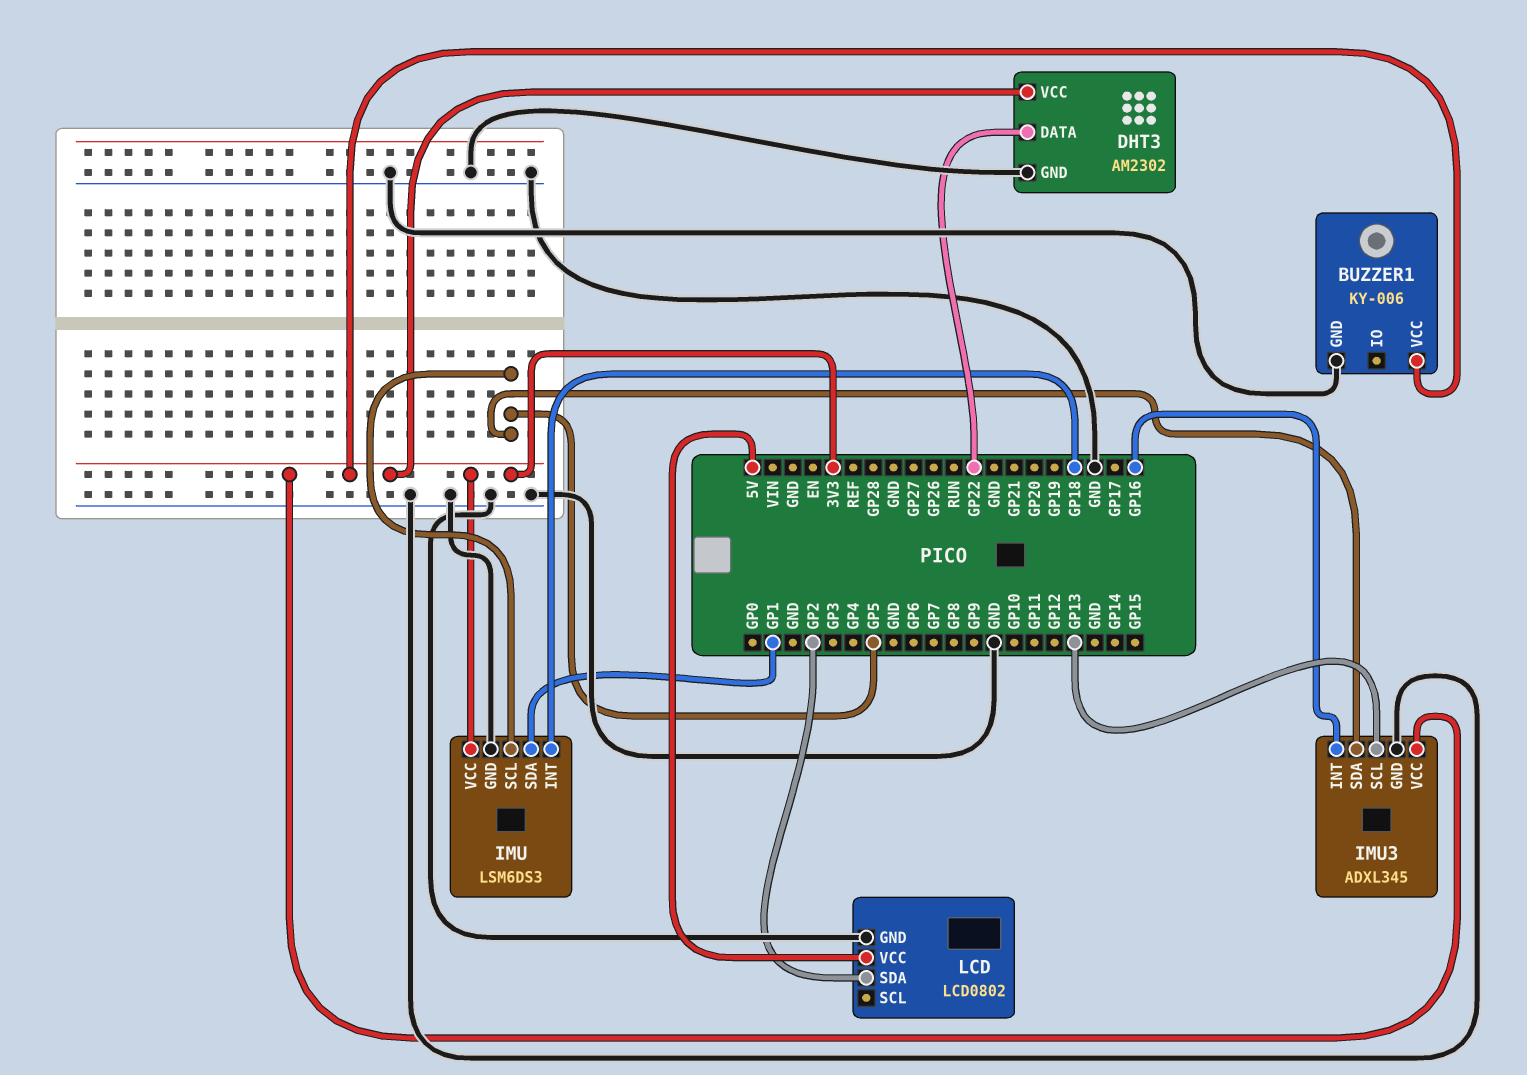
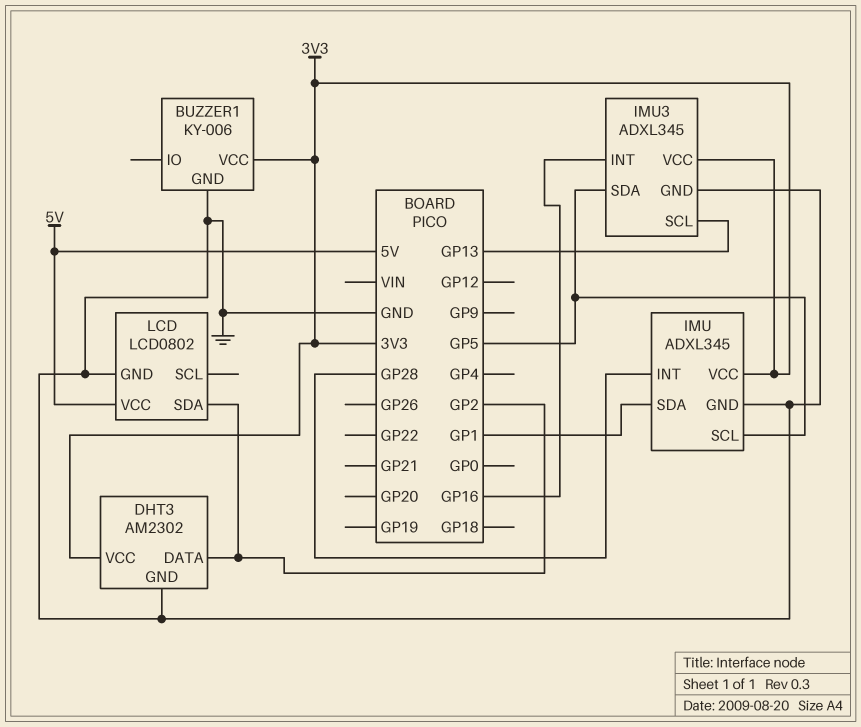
DHT3 pin DATA: GP22 -> GP2
IMU: LSM6DS3 -> ADXL345
IMU pin INT: GP18 -> GP28

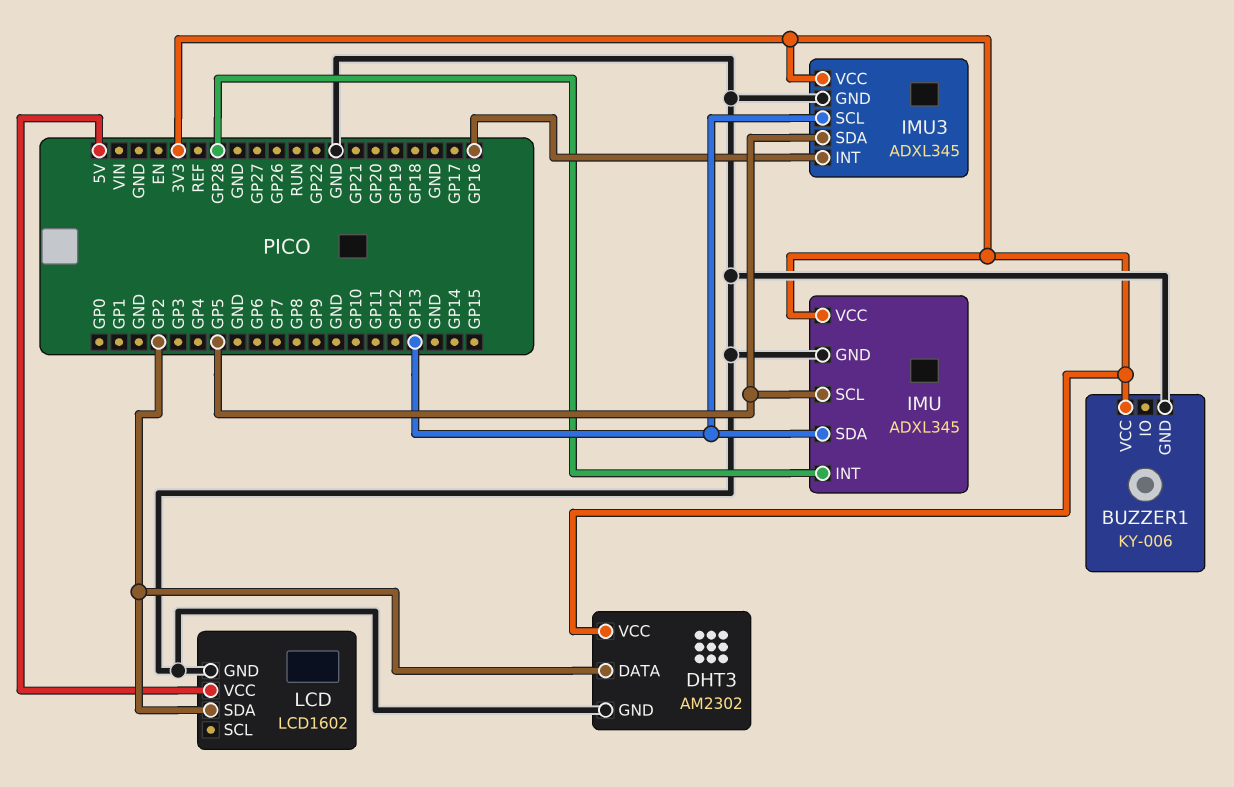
IMU pin SDA: GP1 -> GP13
LCD: LCD0802 -> LCD1602

